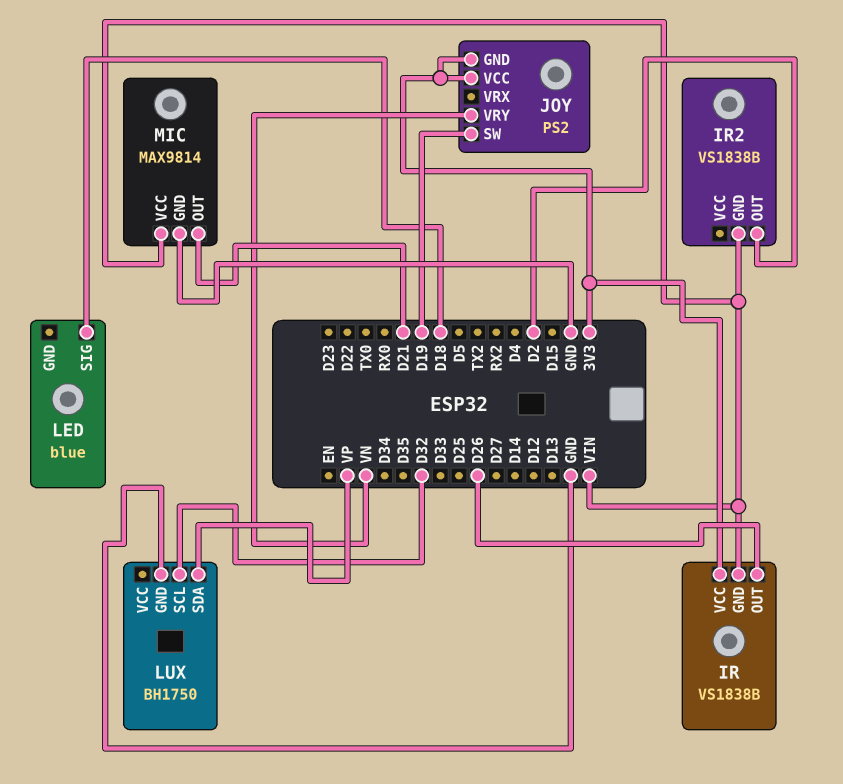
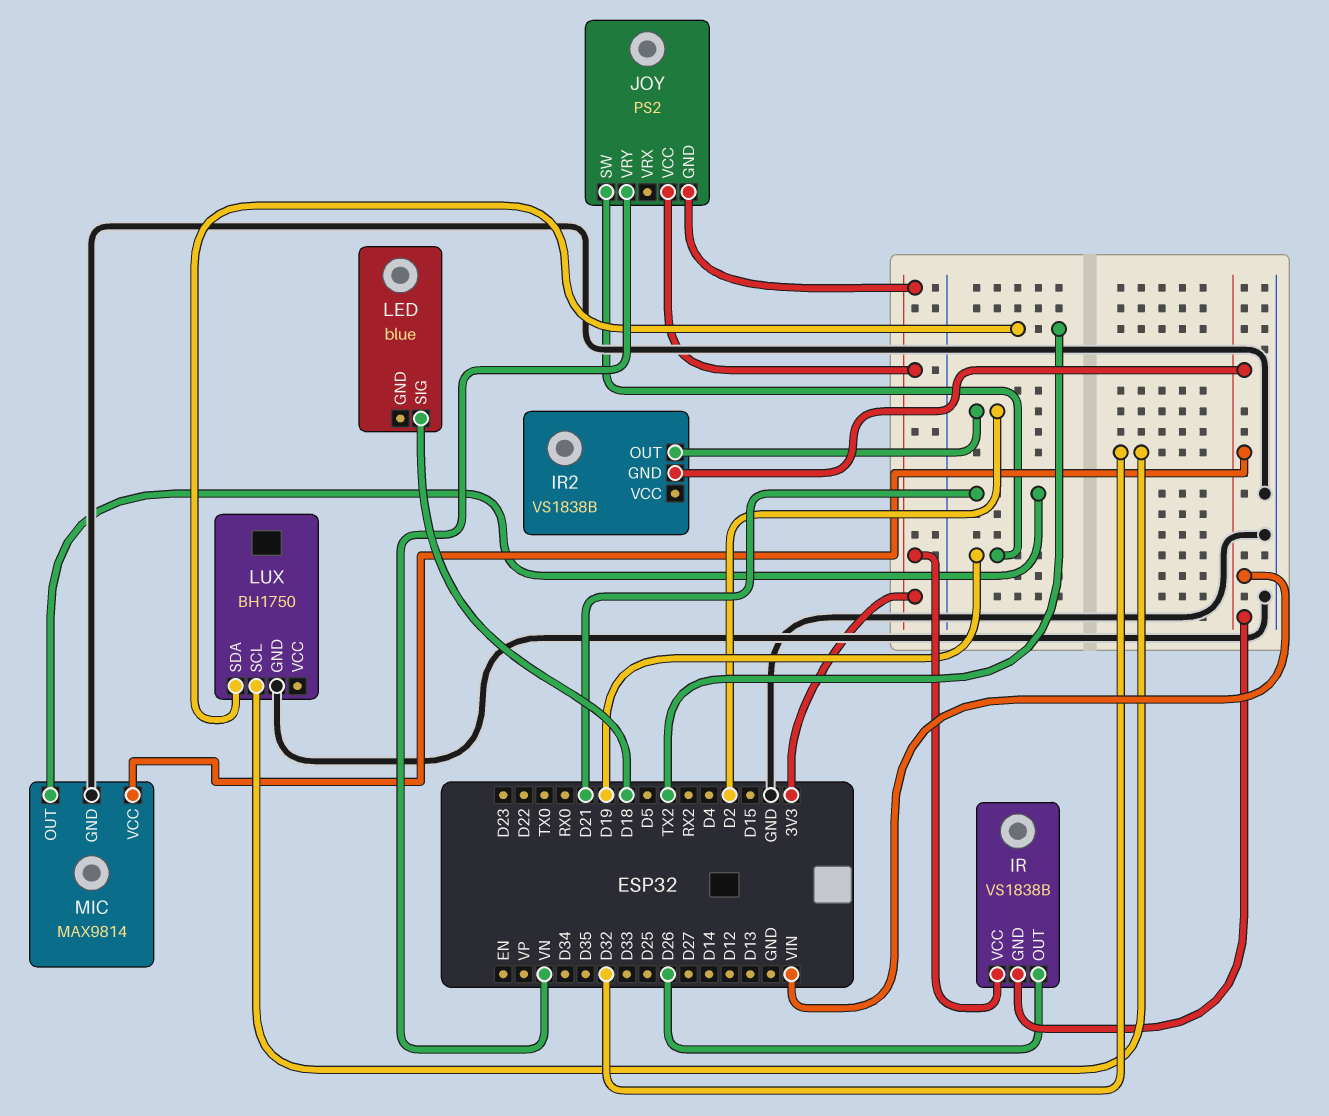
LUX pin SDA: VP -> TX2

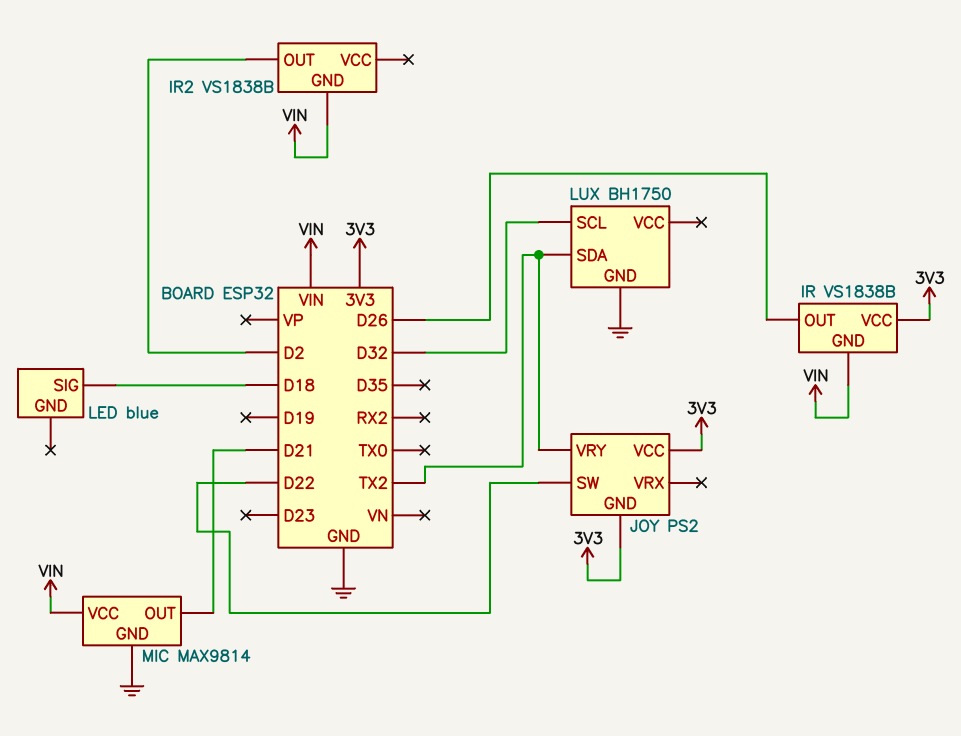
JOY pin SW: D19 -> D22
JOY pin VRY: VN -> TX2

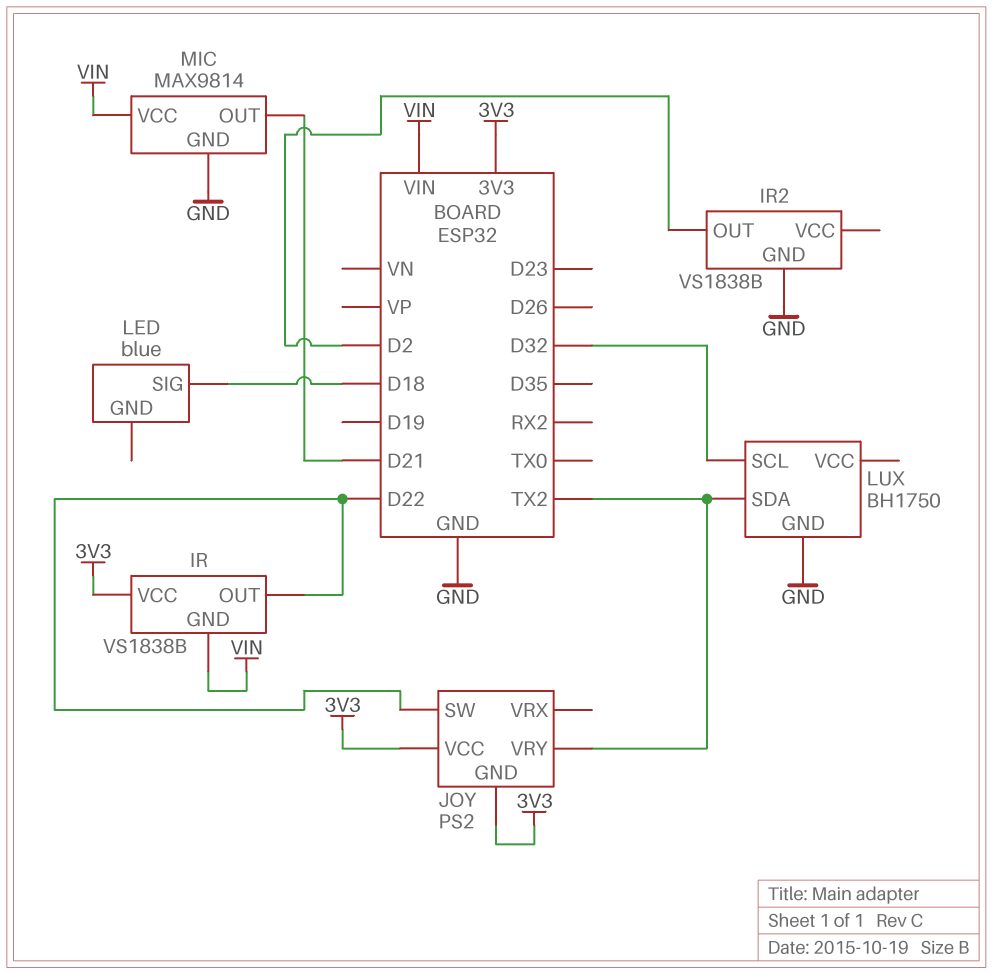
IR pin OUT: D26 -> D22
IR2 pin GND: VIN -> GND

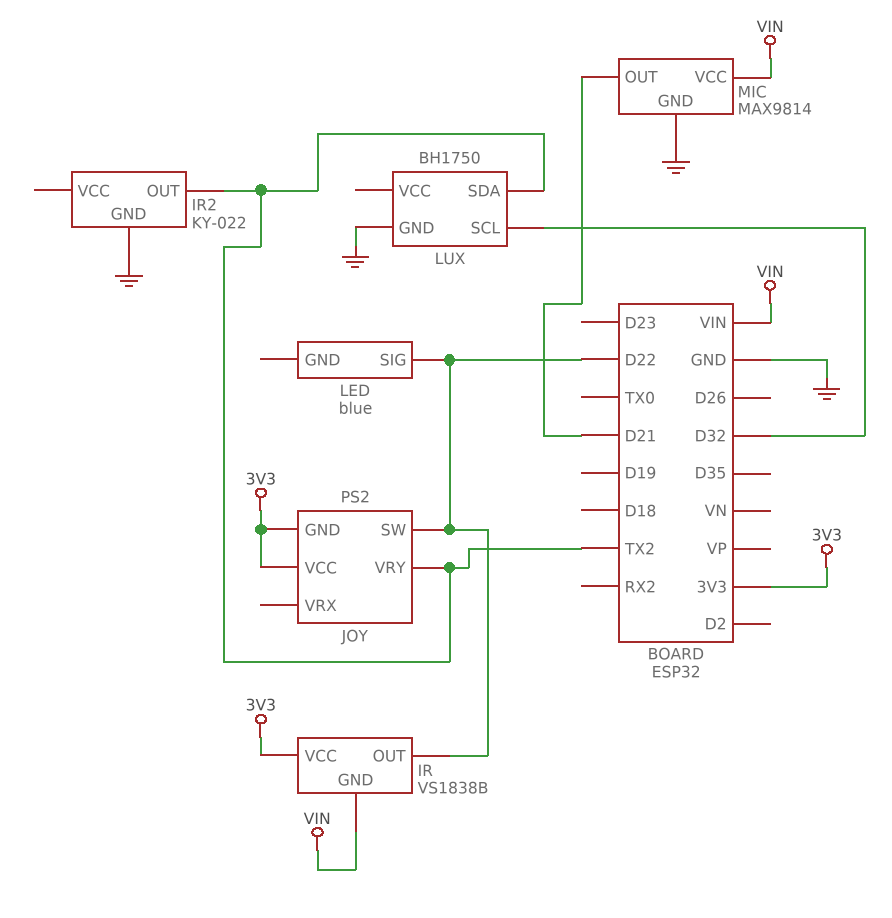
IR2: VS1838B -> KY-022
IR2 pin OUT: D2 -> TX2
LED pin SIG: D18 -> D22

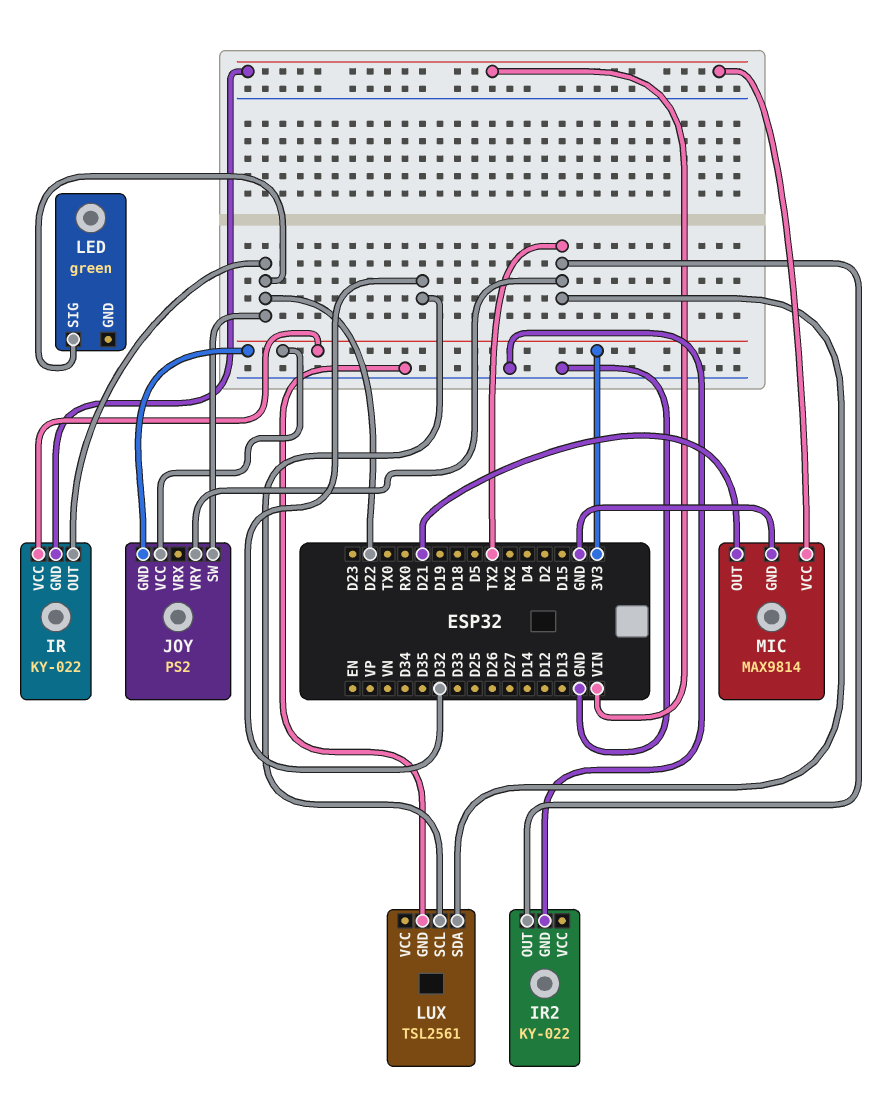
IR: VS1838B -> KY-022
LED: blue -> green
LUX: BH1750 -> TSL2561

